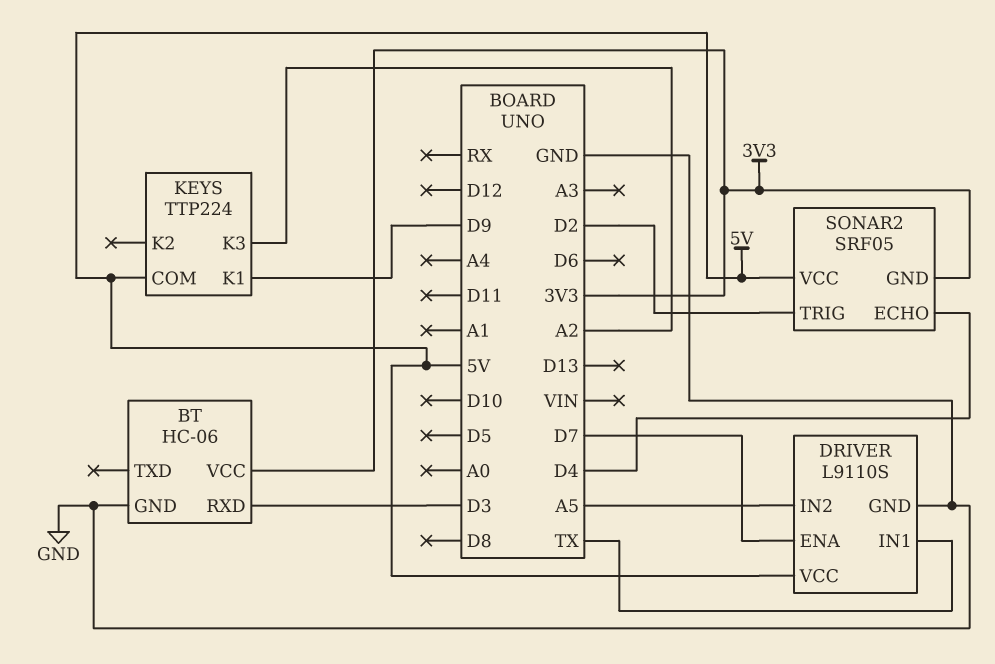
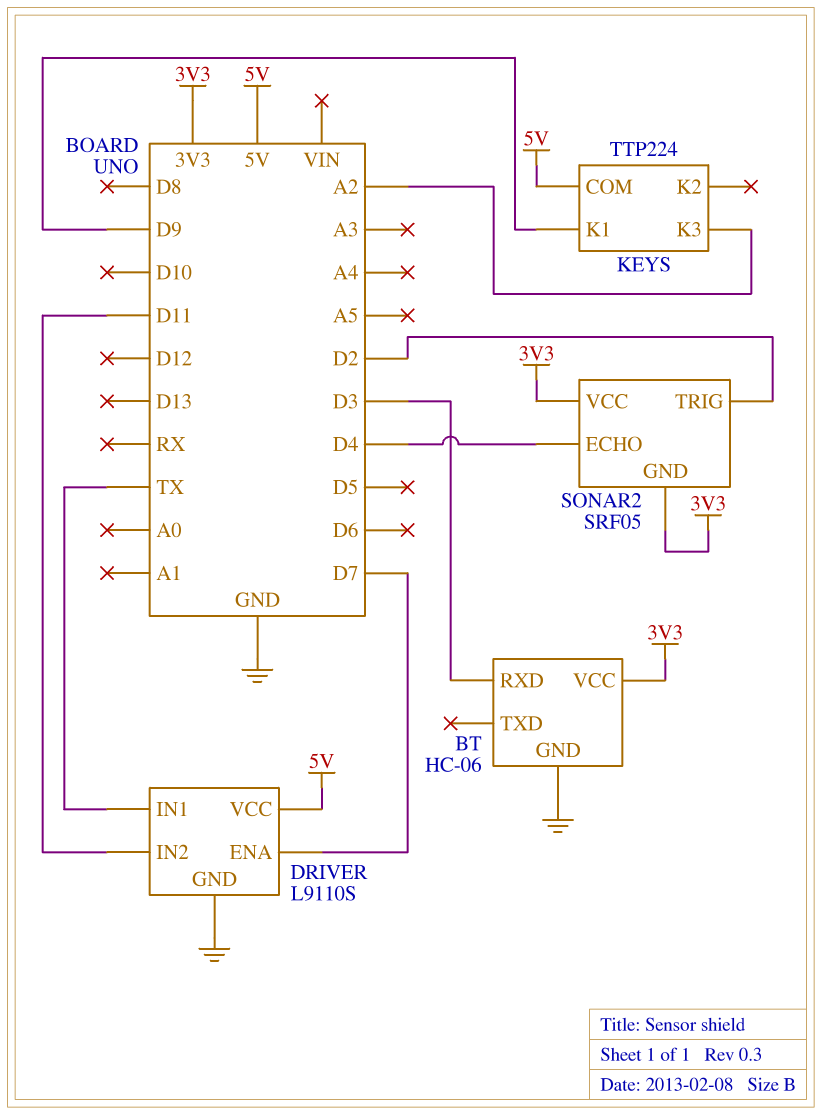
DRIVER pin IN2: A5 -> D11
SONAR2 pin VCC: 5V -> 3V3

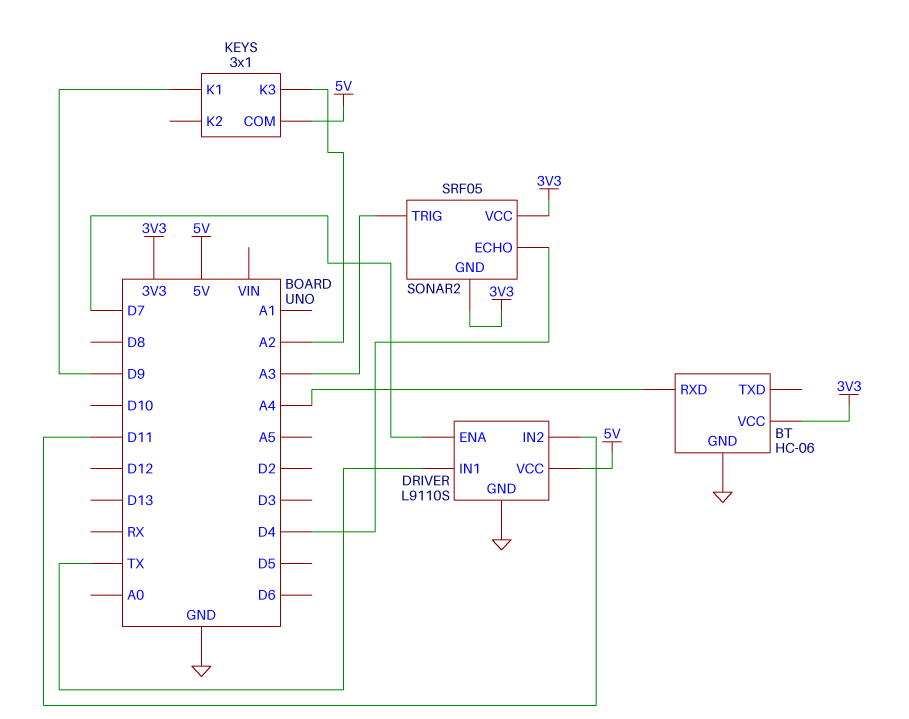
BT pin RXD: D3 -> A4
KEYS: TTP224 -> 3x1
SONAR2 pin TRIG: D2 -> A3

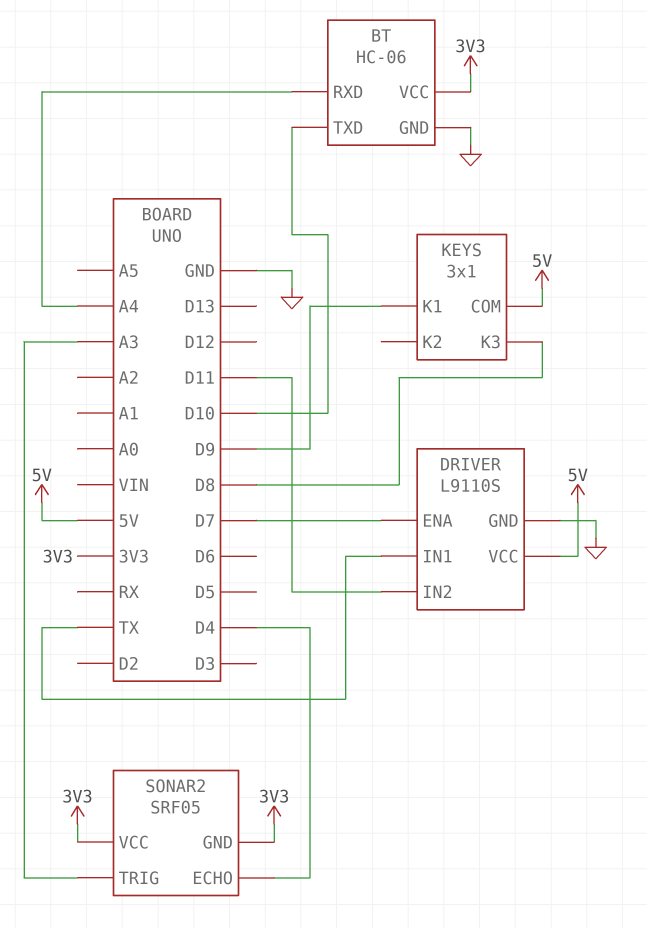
BT pin TXD: none -> D10
KEYS pin K3: A2 -> D8

